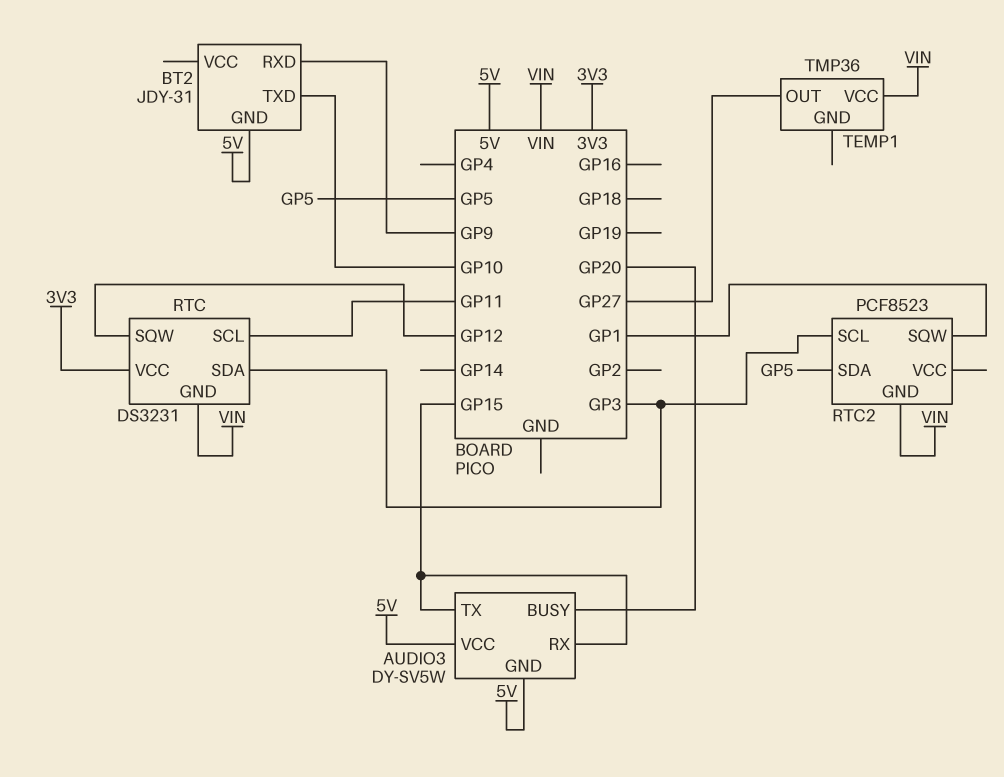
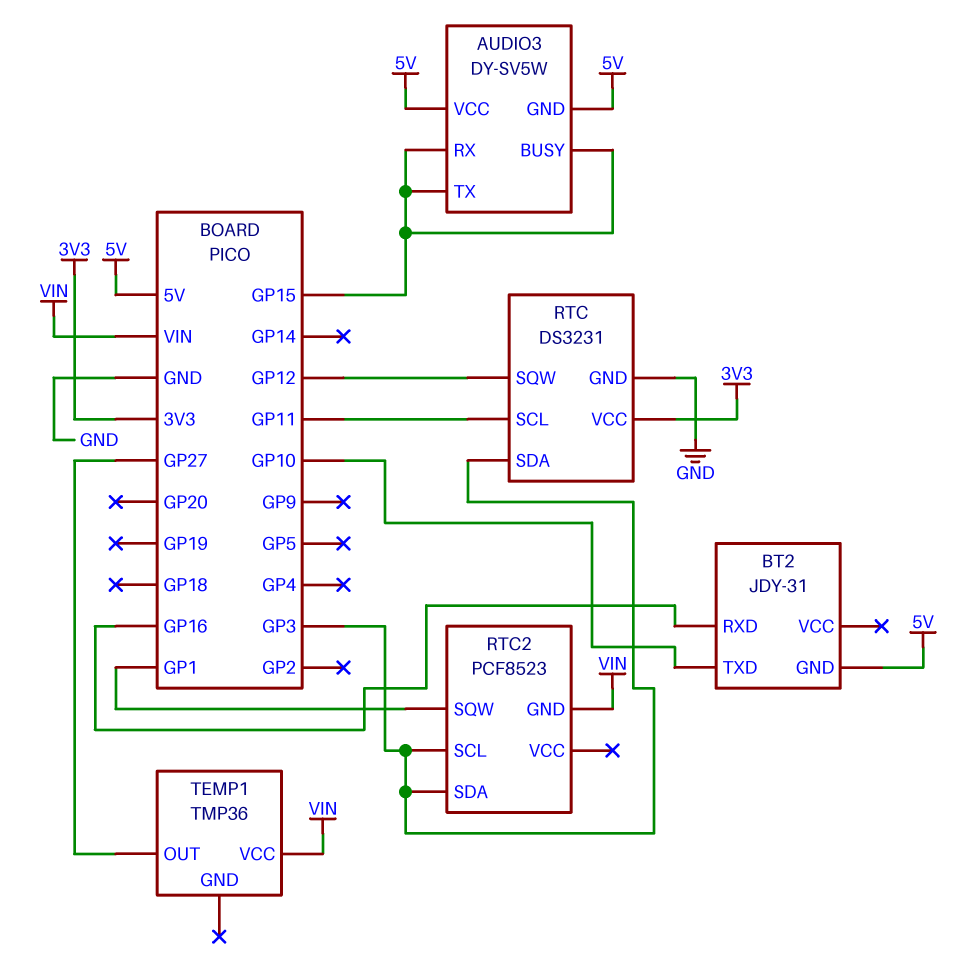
AUDIO3 pin BUSY: GP20 -> GP15
BT2 pin RXD: GP9 -> GP16
RTC pin GND: VIN -> GND
RTC2 pin SDA: GP5 -> GP3

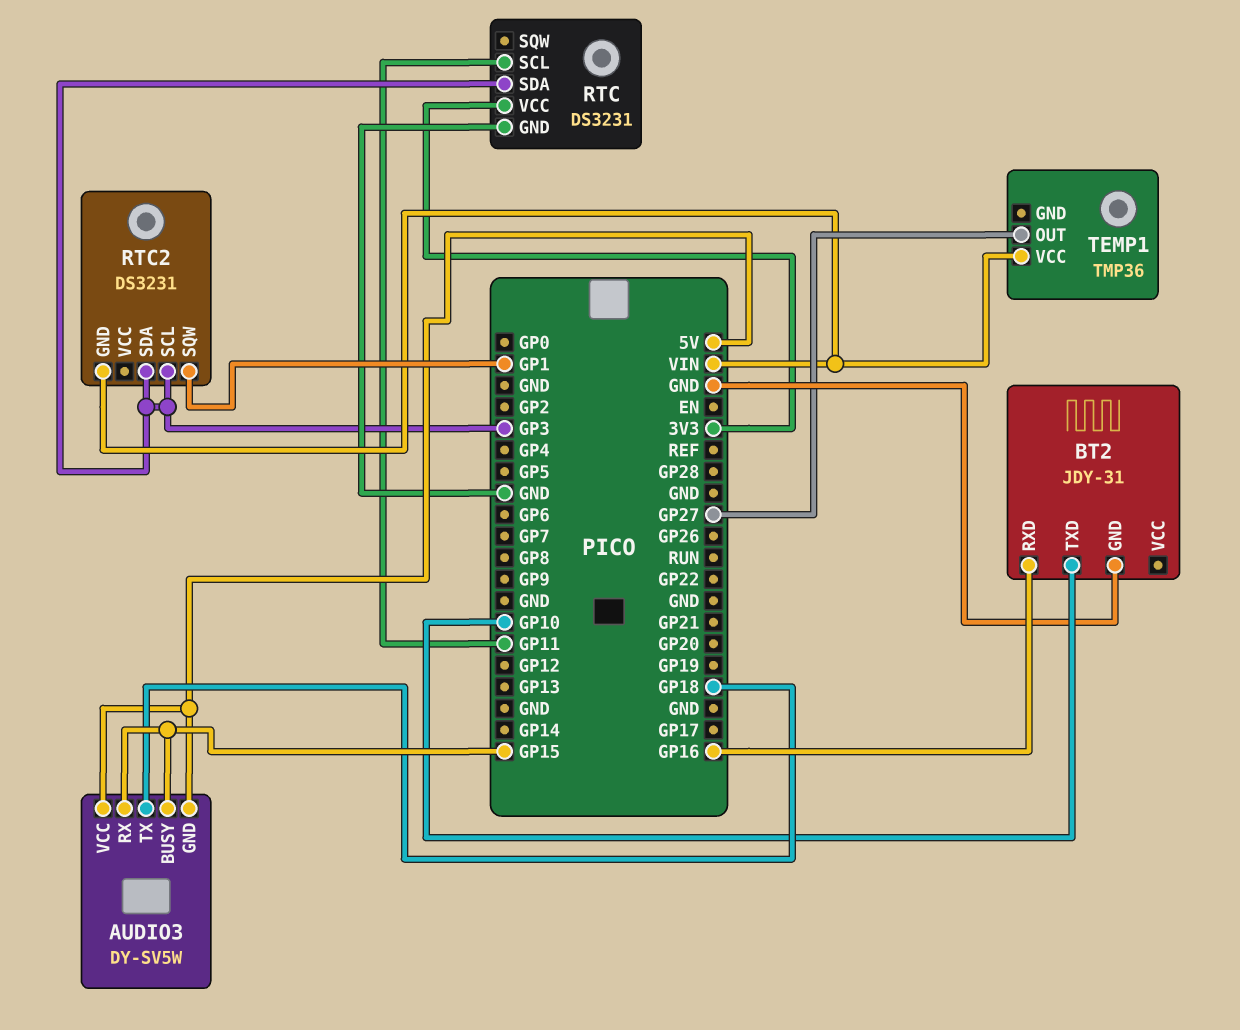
AUDIO3 pin TX: GP15 -> GP18
BT2 pin GND: 5V -> GND
RTC pin SQW: GP12 -> none
RTC2: PCF8523 -> DS3231

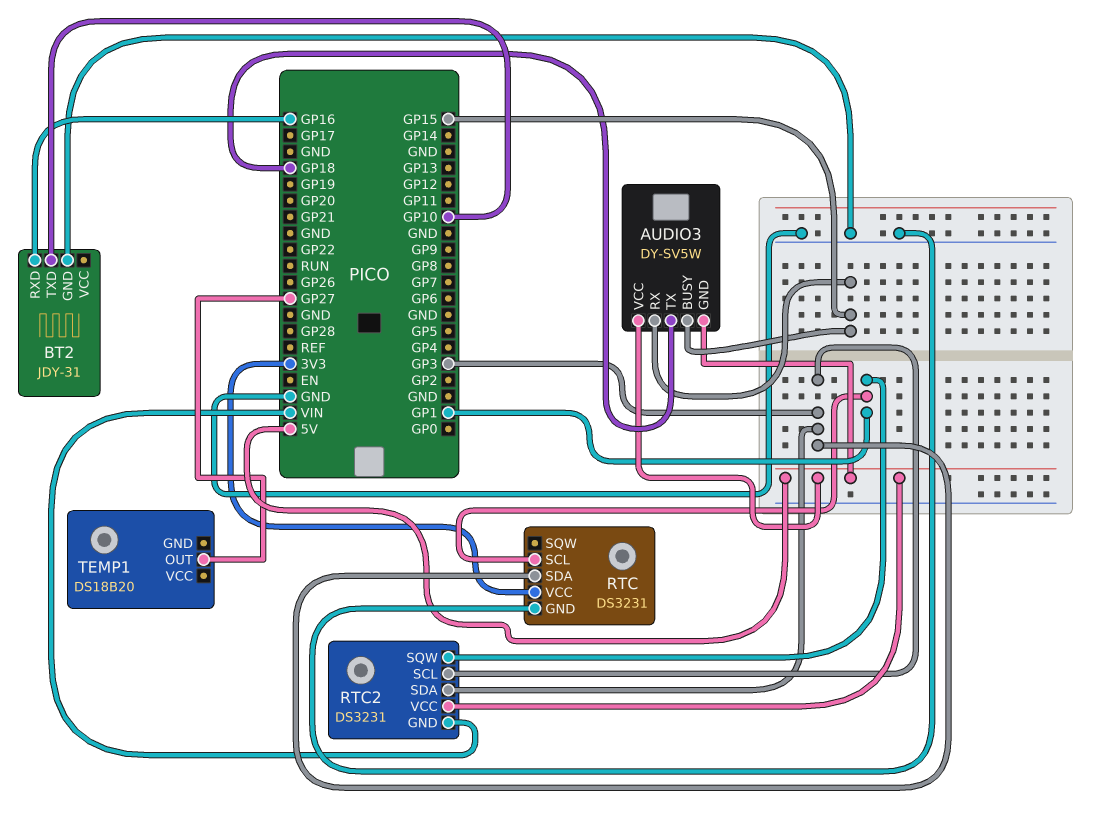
RTC pin SCL: GP11 -> GP1
RTC2 pin VCC: none -> 5V
TEMP1: TMP36 -> DS18B20
TEMP1 pin VCC: VIN -> none

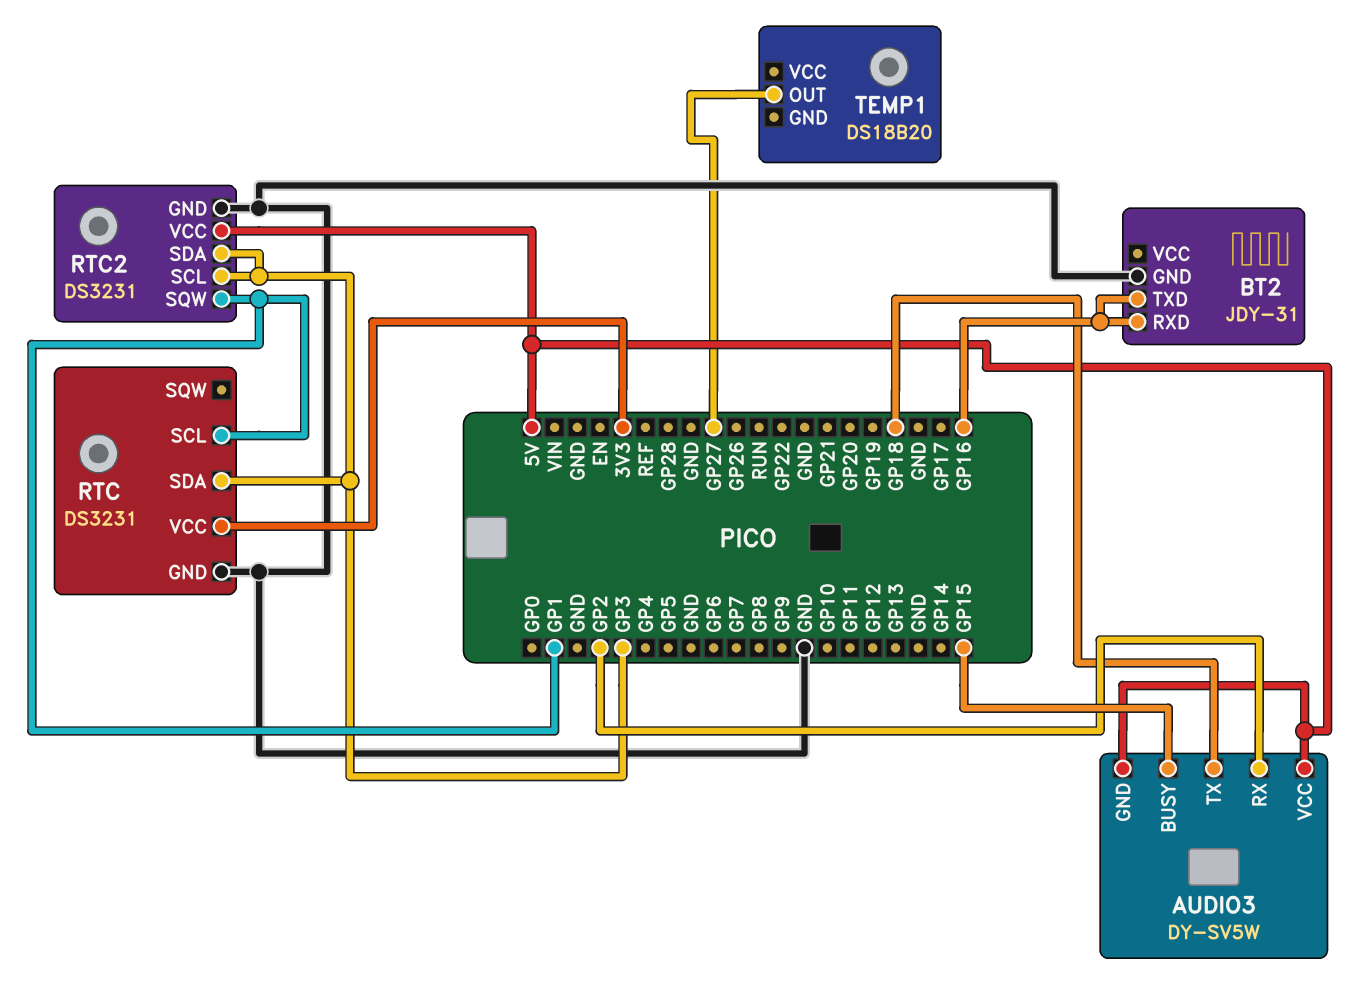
AUDIO3 pin RX: GP15 -> GP2
BT2 pin TXD: GP10 -> GP16
RTC2 pin GND: VIN -> GND

